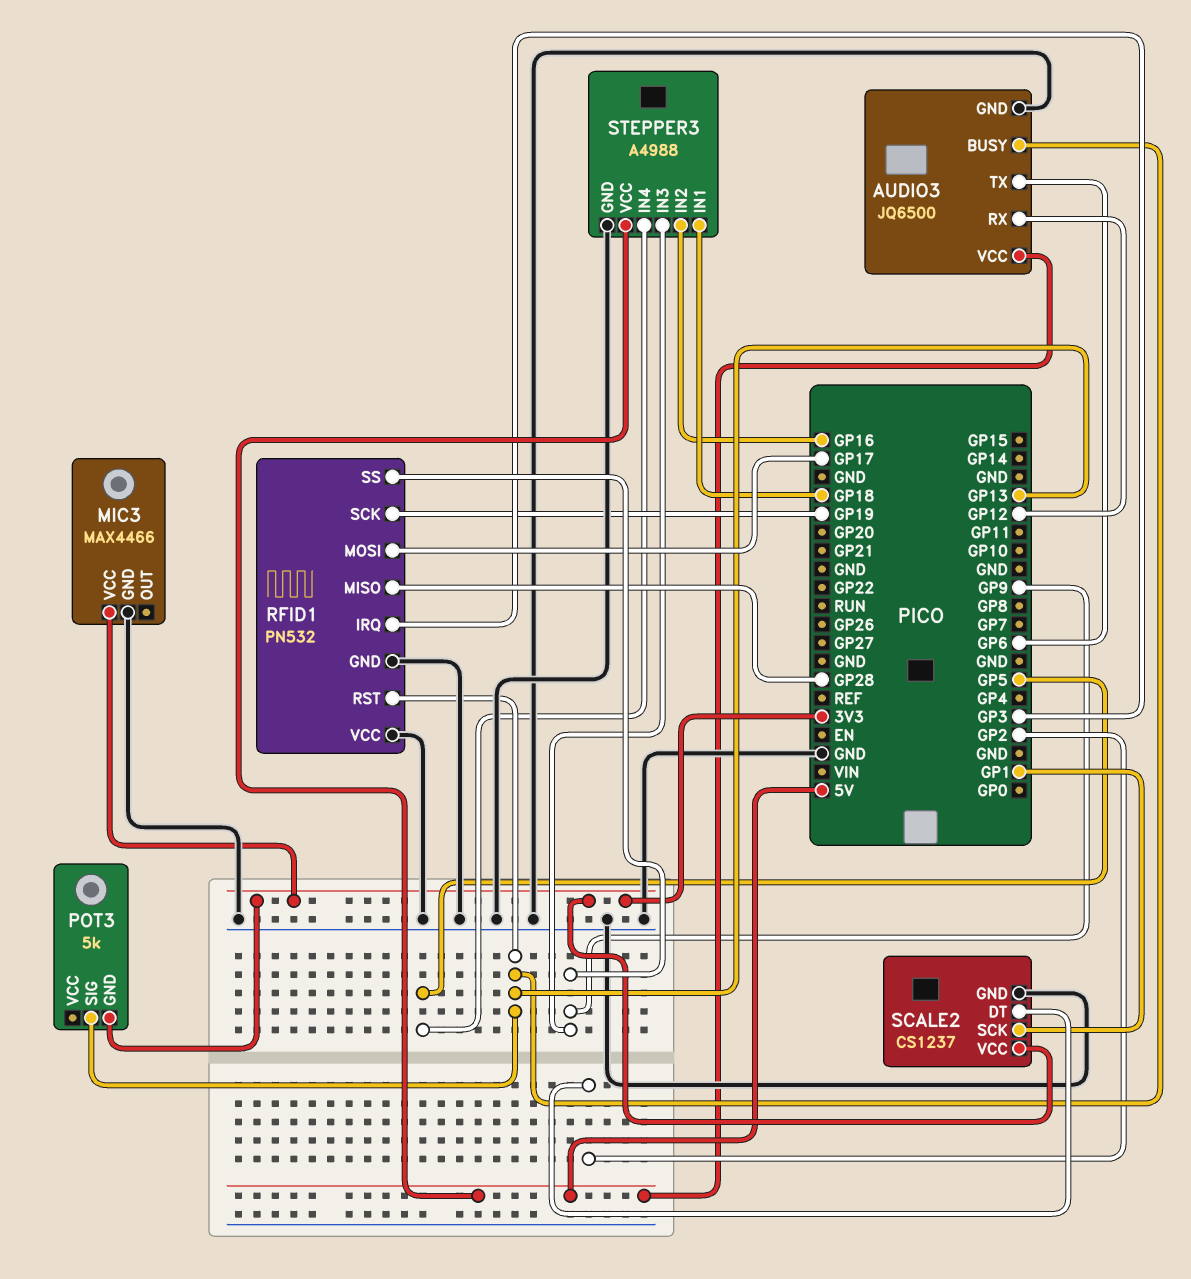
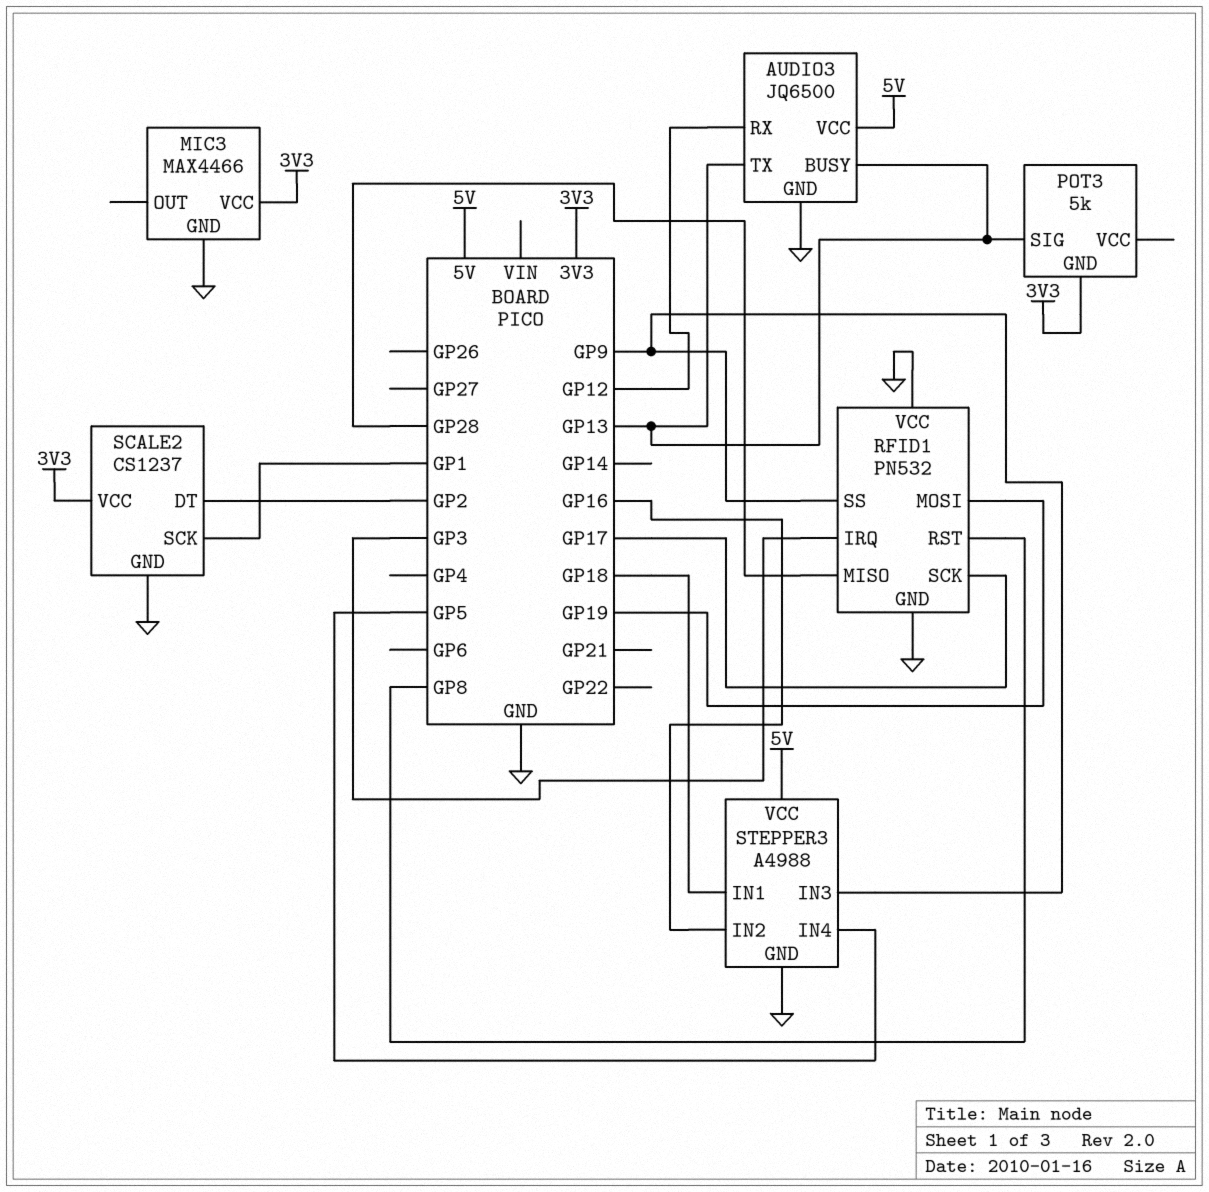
AUDIO3 pin TX: GP6 -> GP13
RFID1 pin MOSI: GP17 -> GP19
RFID1 pin RST: GP13 -> GP8
RFID1 pin SCK: GP19 -> GP17

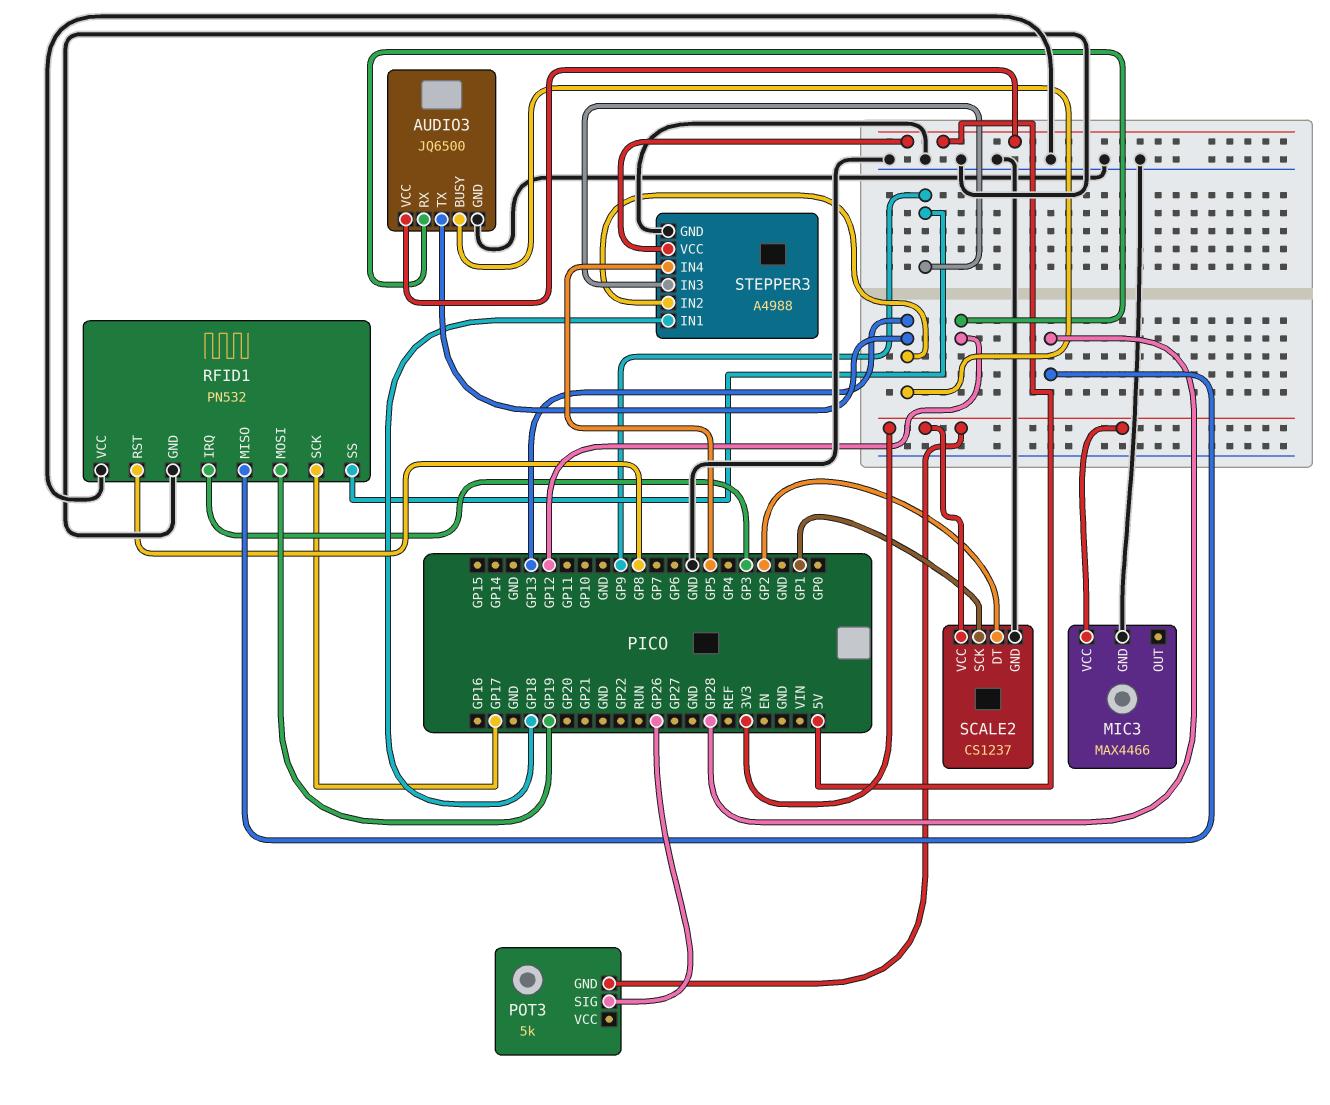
POT3 pin SIG: GP13 -> GP26
STEPPER3 pin IN2: GP16 -> GP13

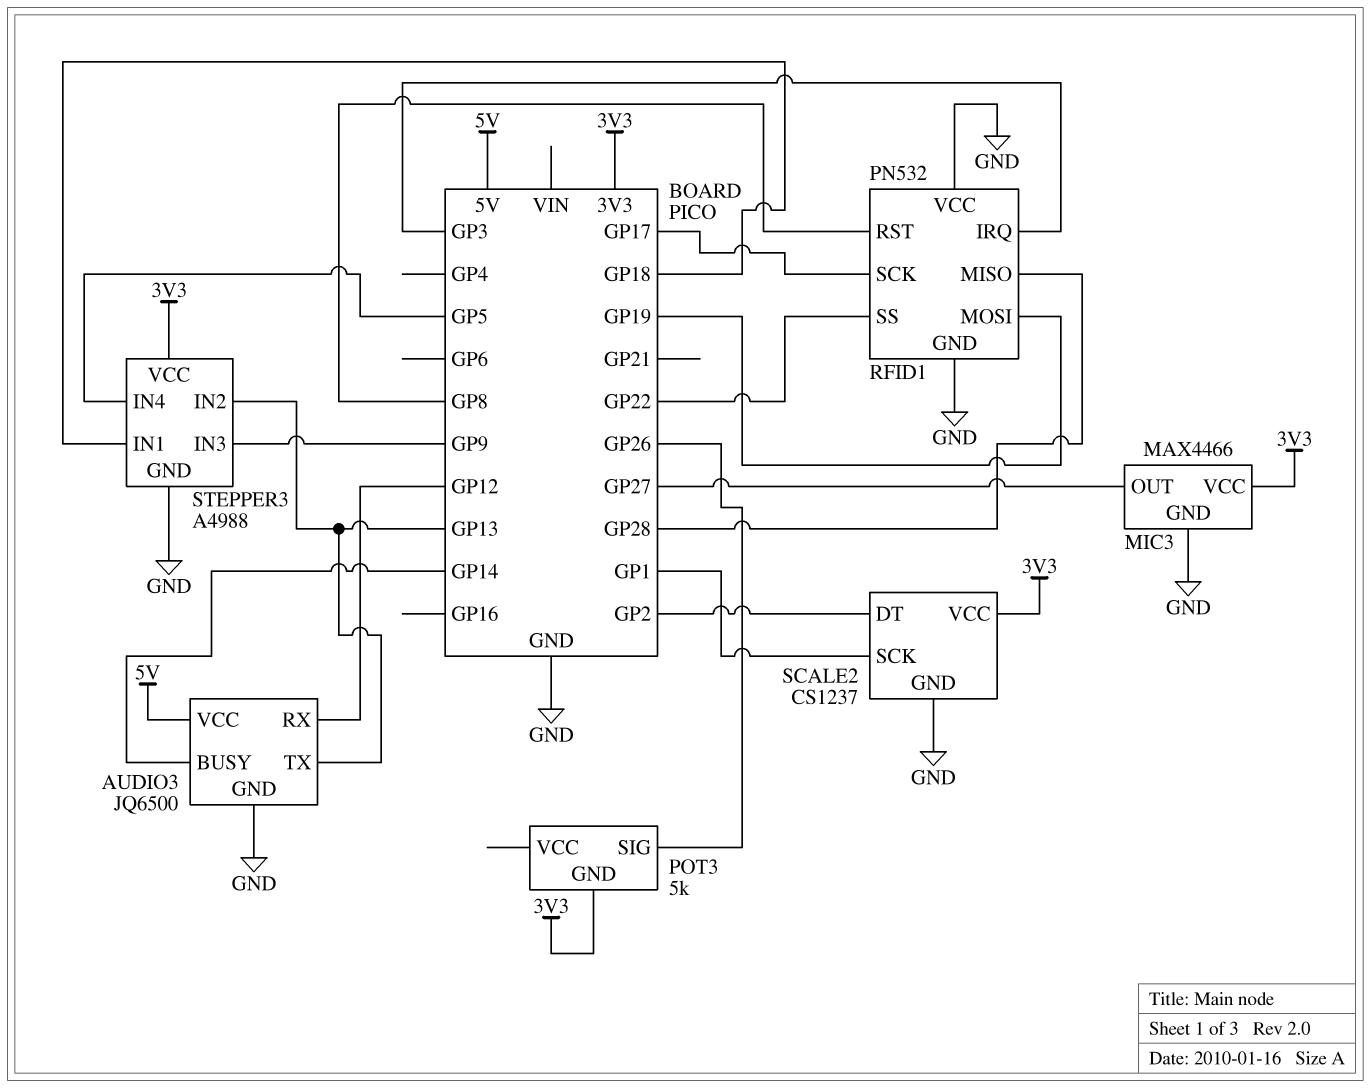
AUDIO3 pin BUSY: GP13 -> GP14
MIC3 pin OUT: none -> GP27
RFID1 pin SS: GP9 -> GP22
STEPPER3 pin VCC: 5V -> 3V3

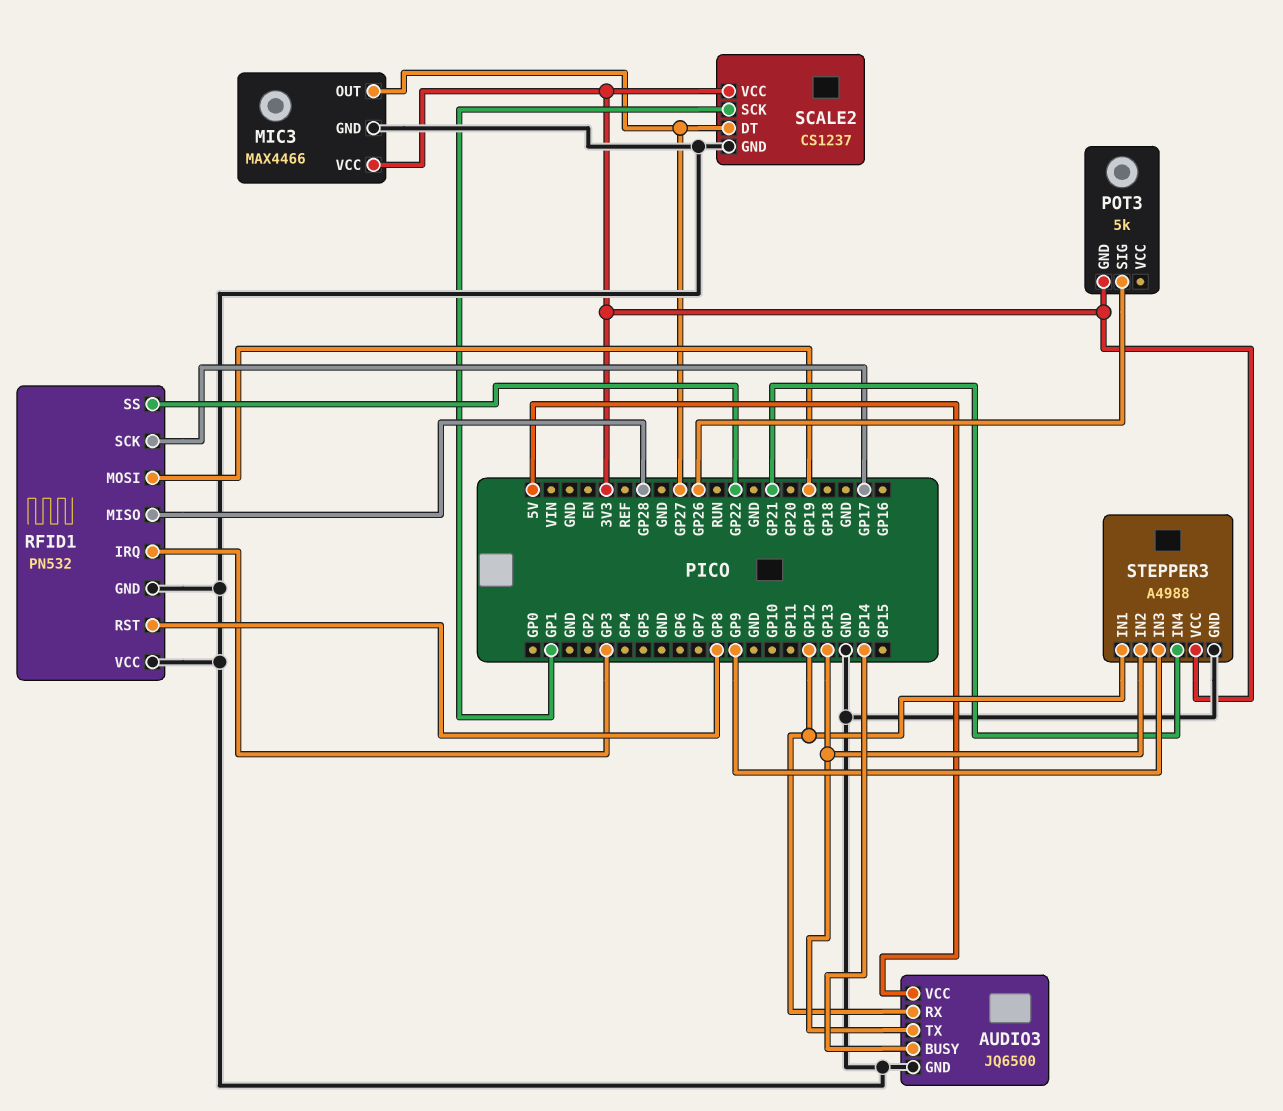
SCALE2 pin DT: GP2 -> GP27
STEPPER3 pin IN1: GP18 -> GP12
STEPPER3 pin IN4: GP5 -> GP21

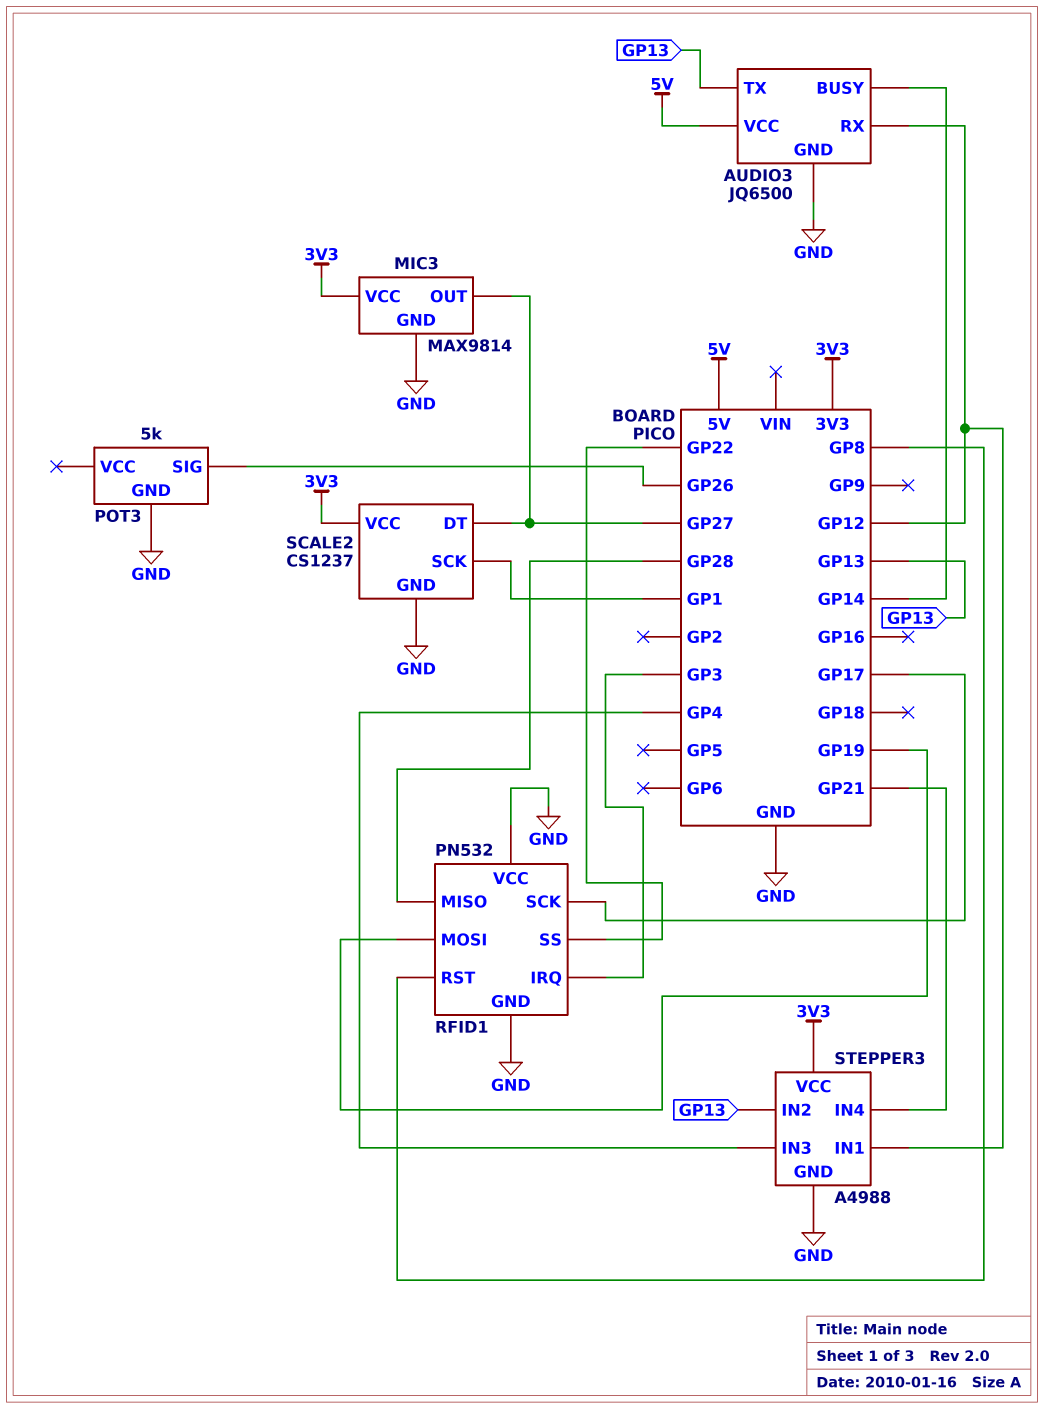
MIC3: MAX4466 -> MAX9814
POT3 pin GND: 3V3 -> GND
STEPPER3 pin IN3: GP9 -> GP4

